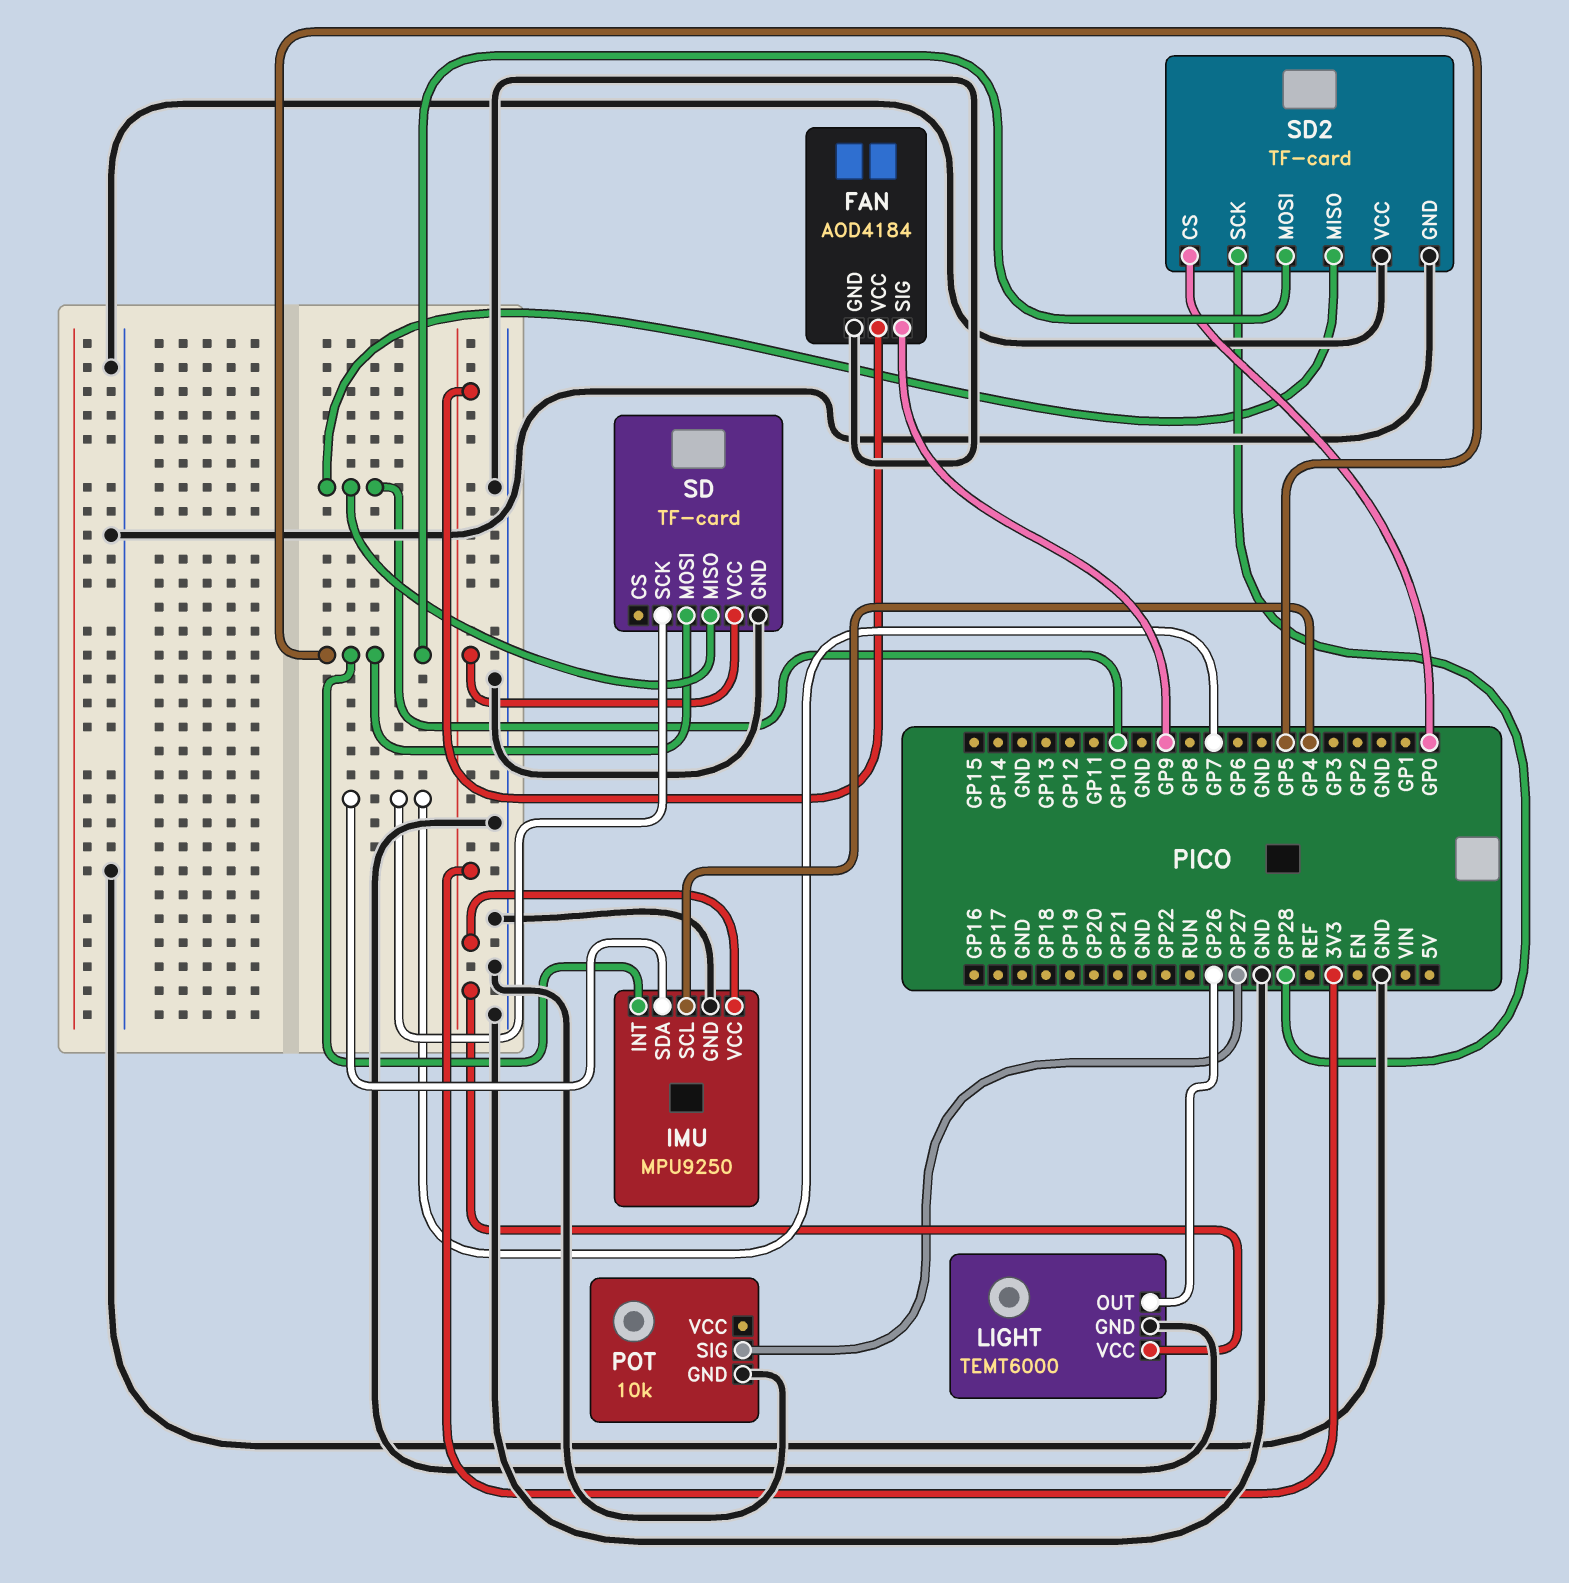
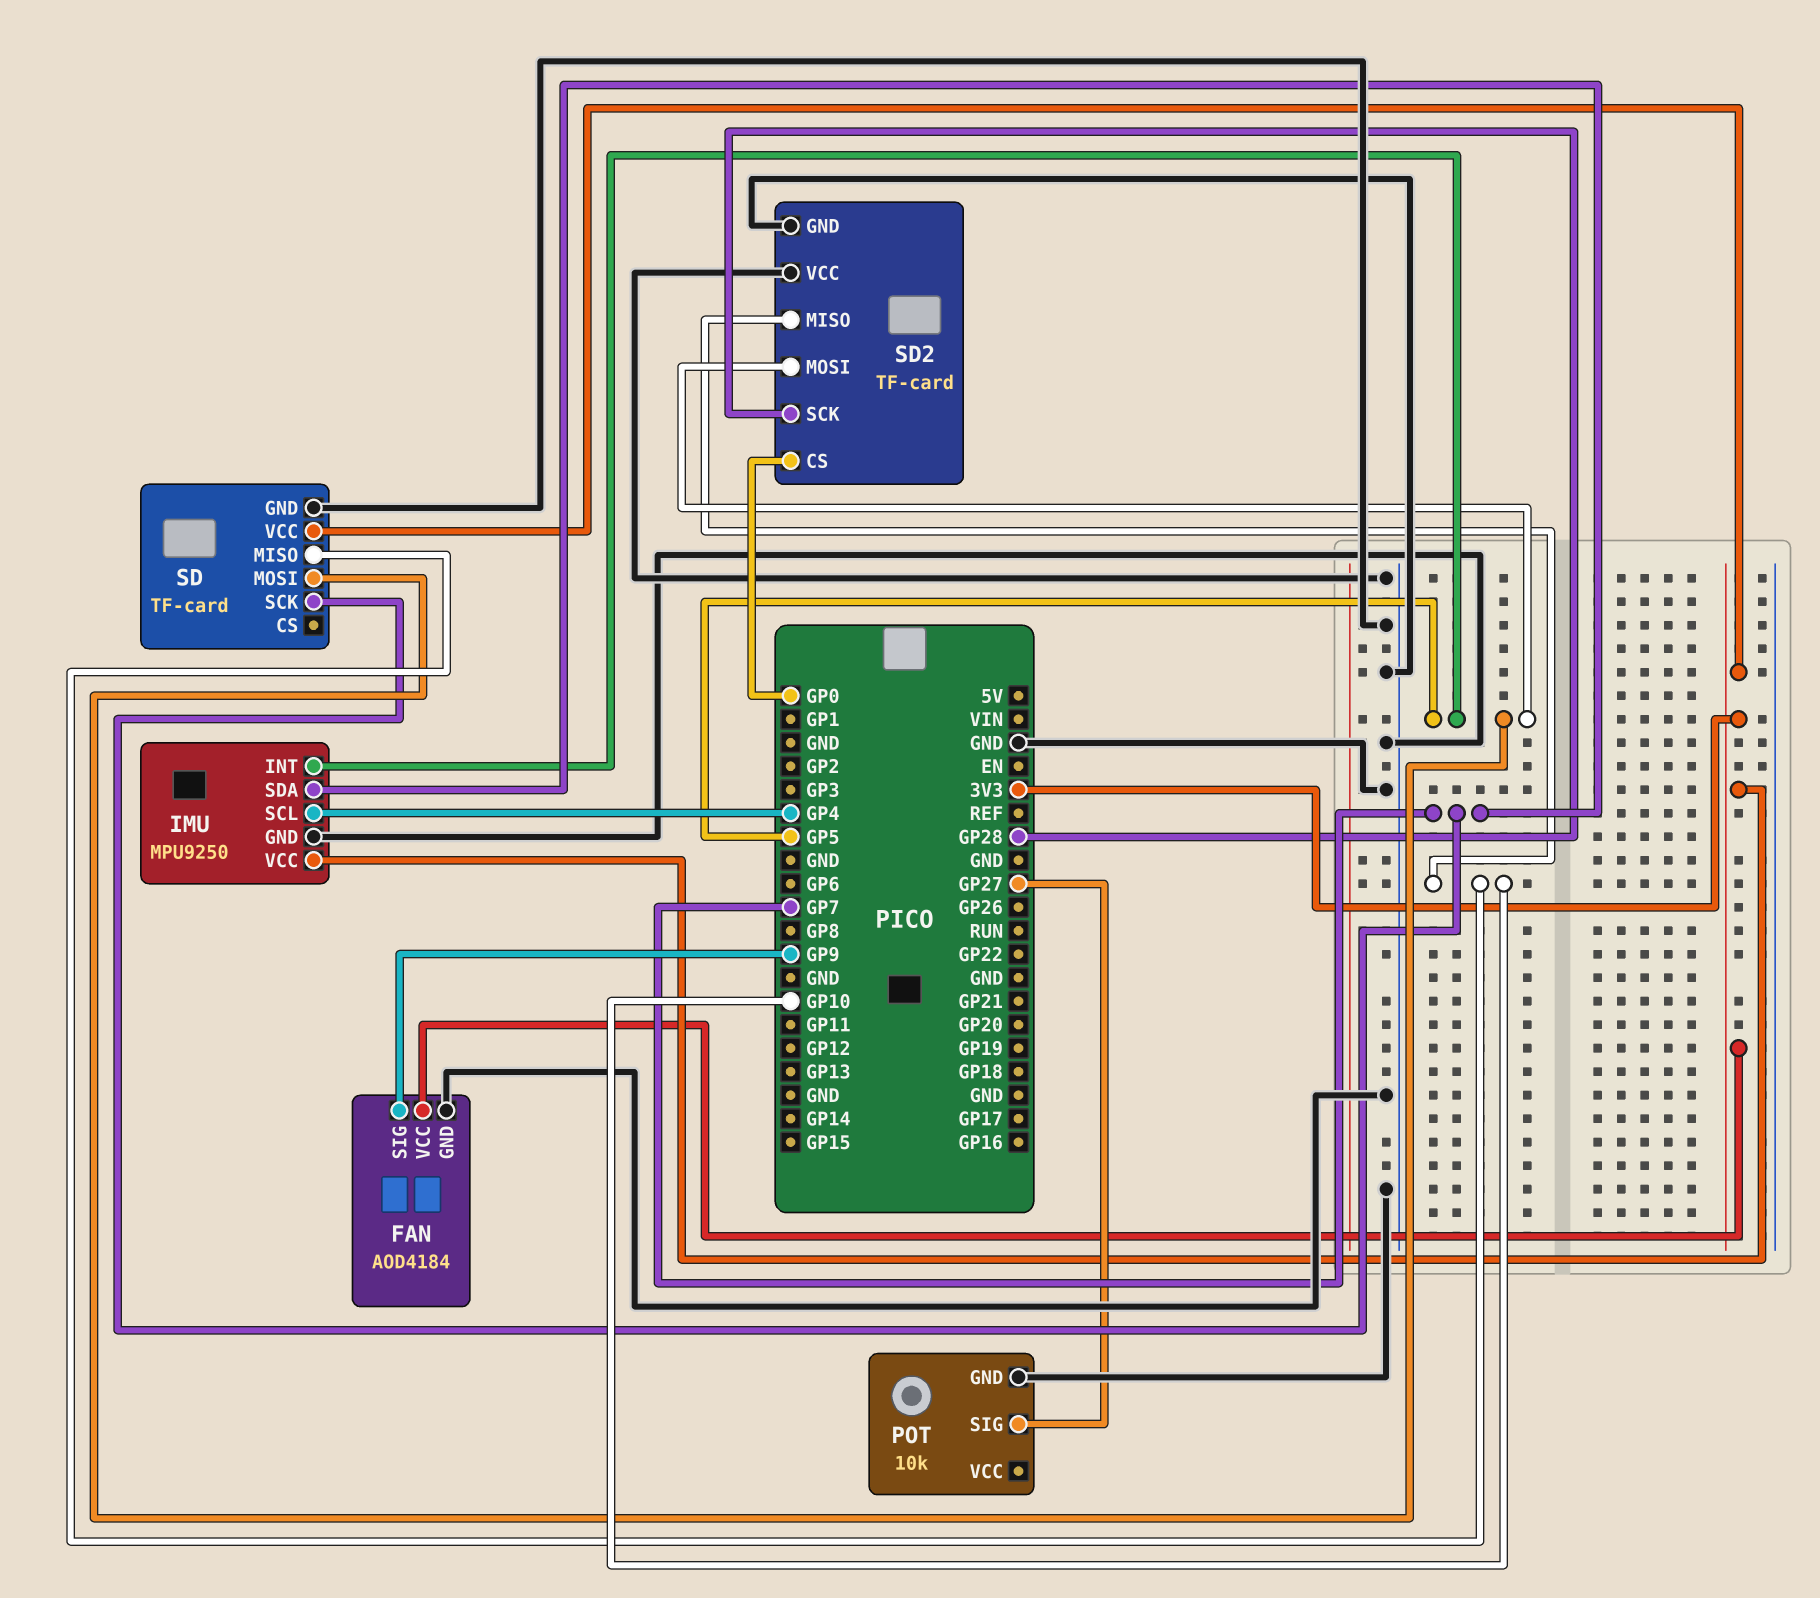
LIGHT: TEMT6000 -> none
LIGHT pin GND: GND -> none
LIGHT pin OUT: GP26 -> none
LIGHT pin VCC: 3V3 -> none

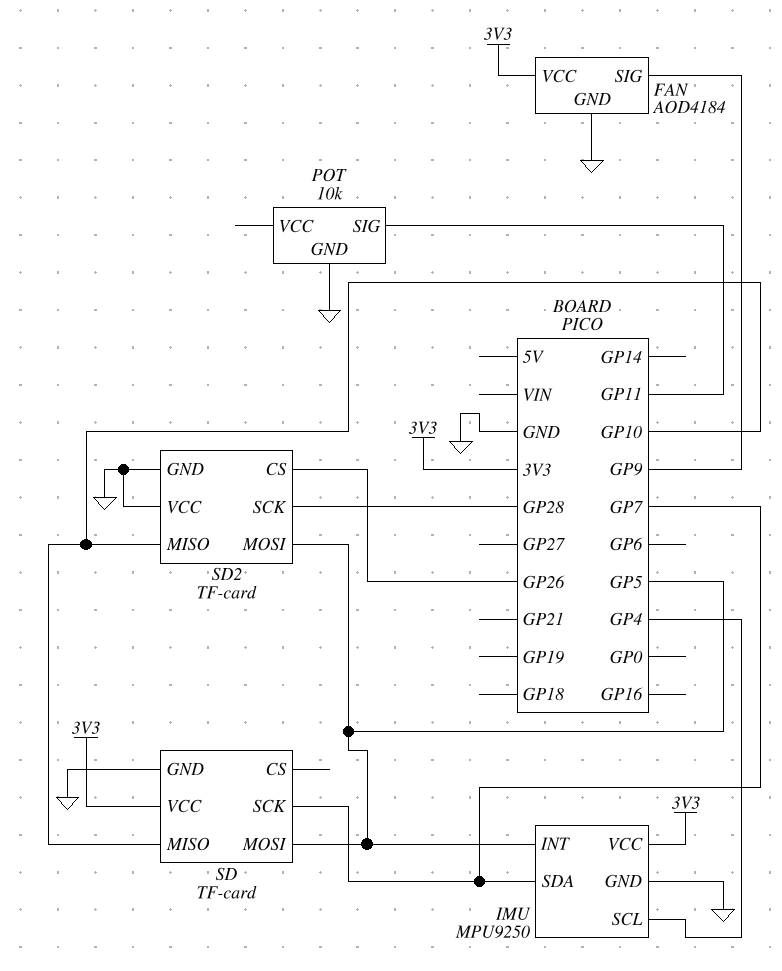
POT pin SIG: GP27 -> GP11
SD2 pin CS: GP0 -> GP26

